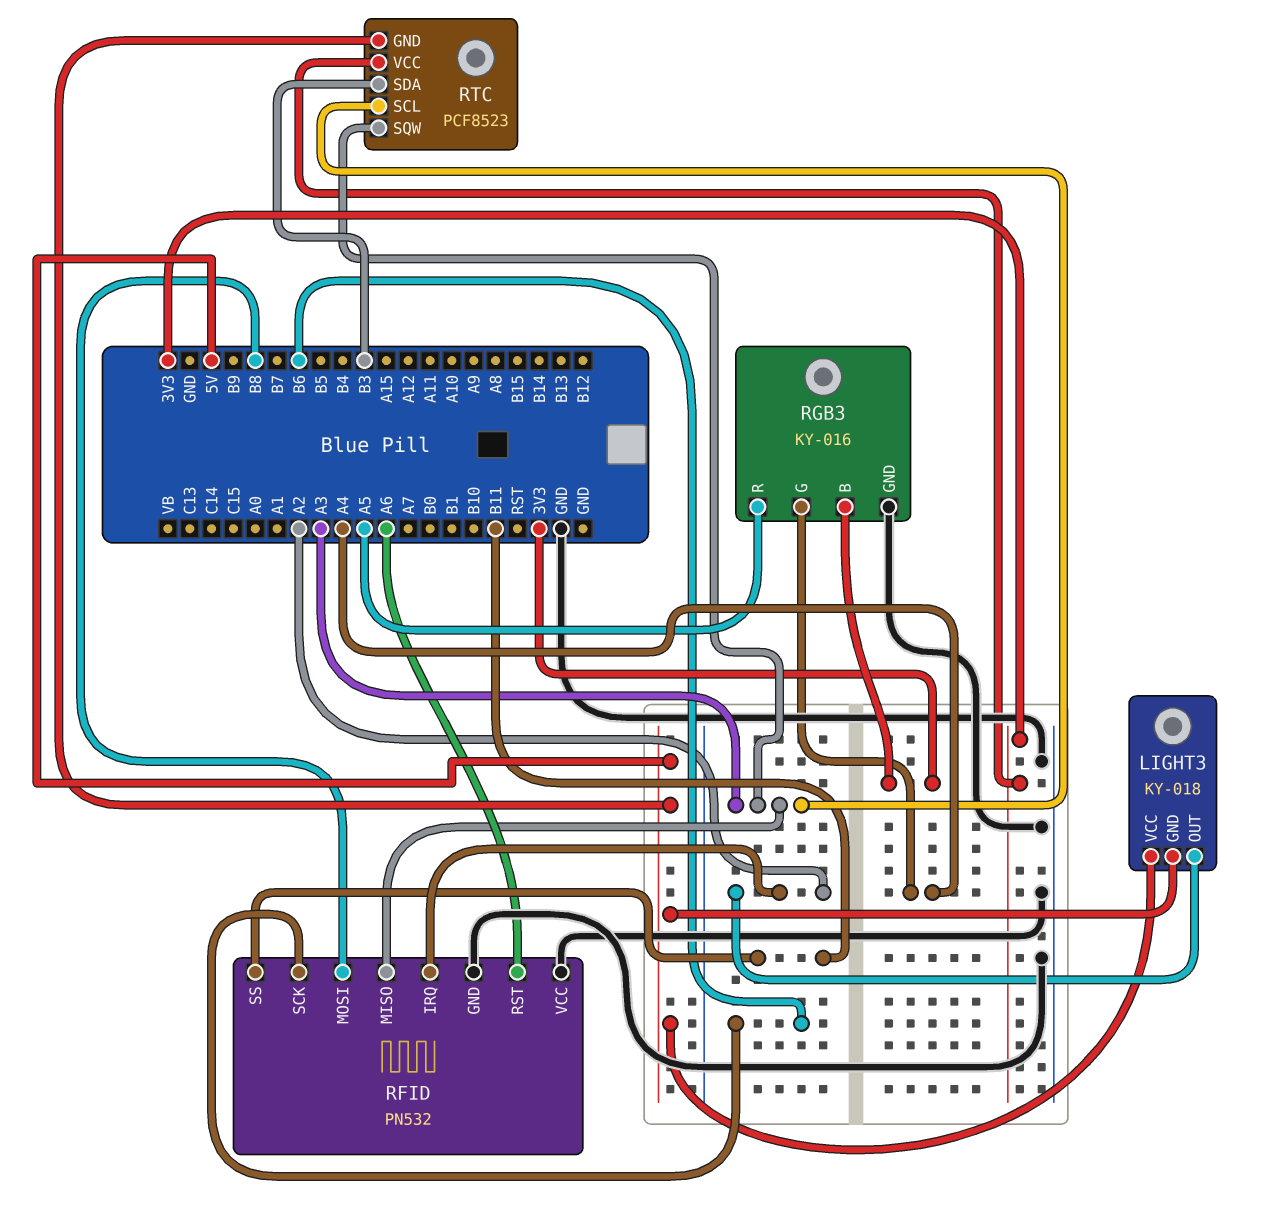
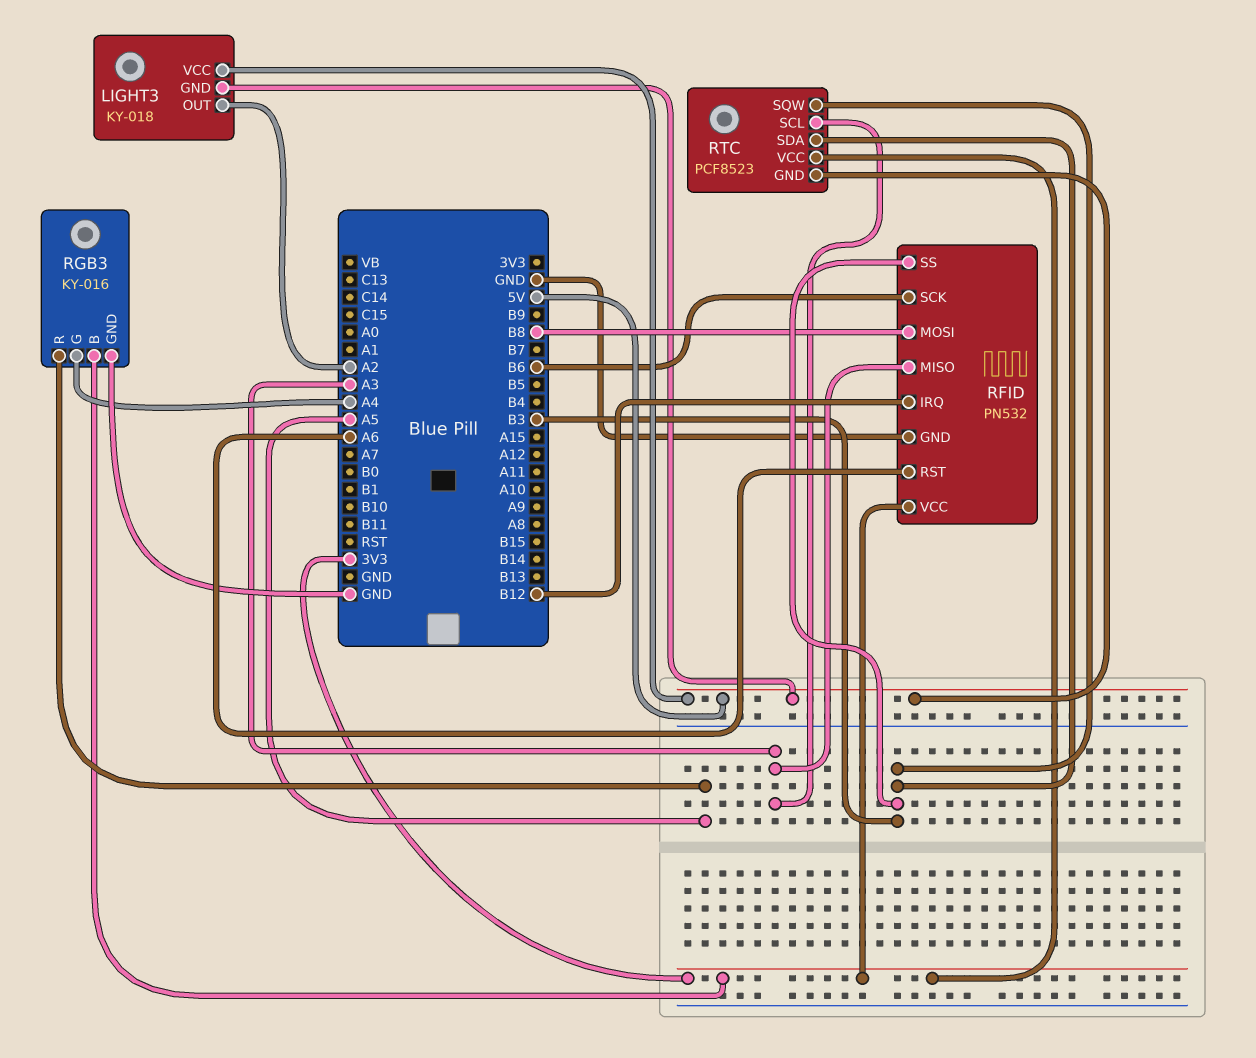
RFID pin IRQ: A2 -> B12
RFID pin SS: B11 -> B3
RFID pin VCC: GND -> 3V3
RTC pin SQW: A3 -> B3

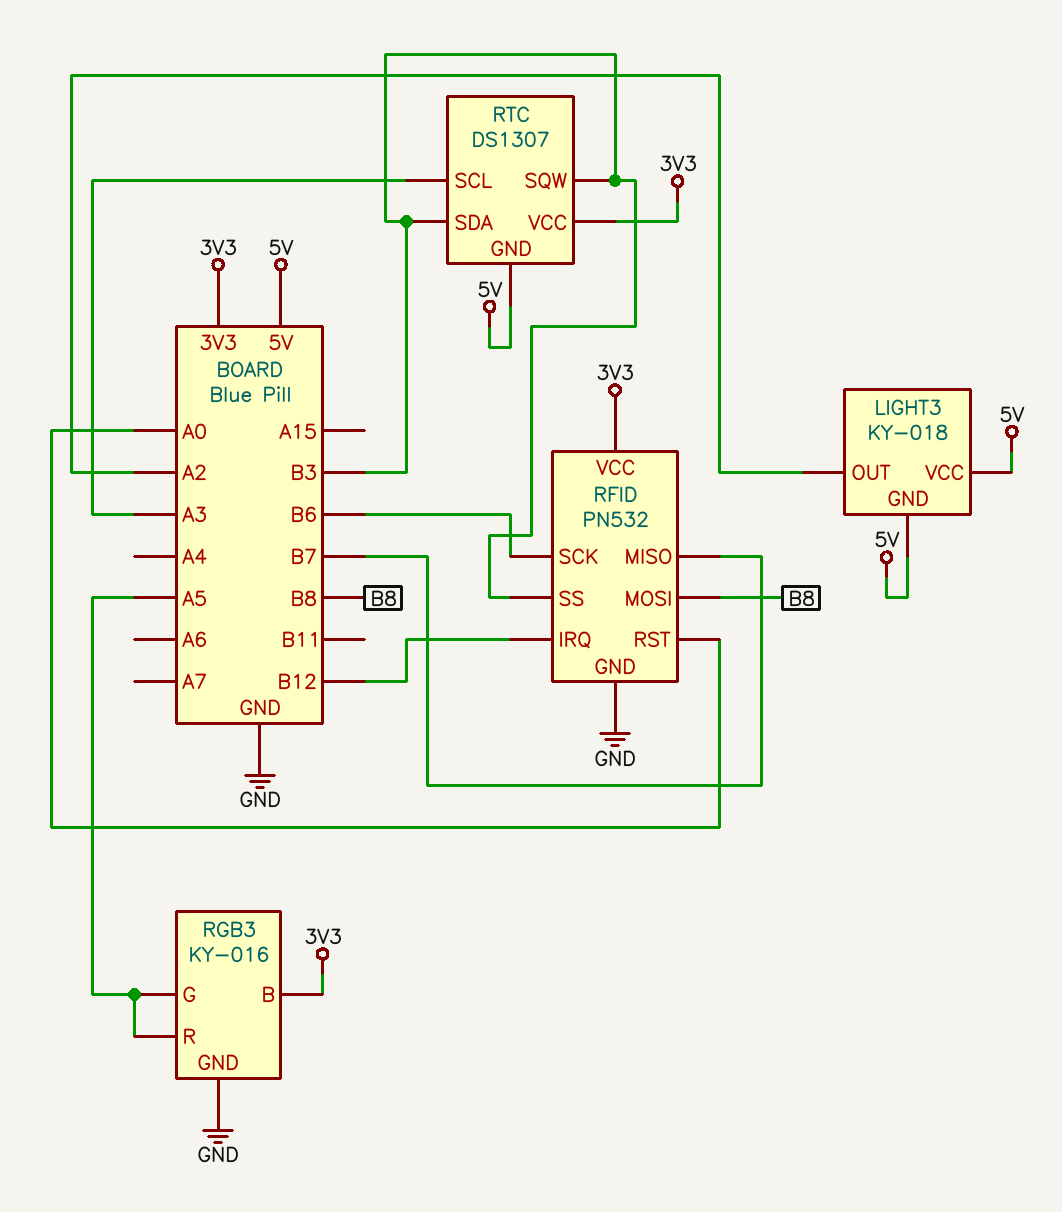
RFID pin MISO: A3 -> B7
RFID pin RST: A6 -> A0
RGB3 pin G: A4 -> A5
RTC: PCF8523 -> DS1307

